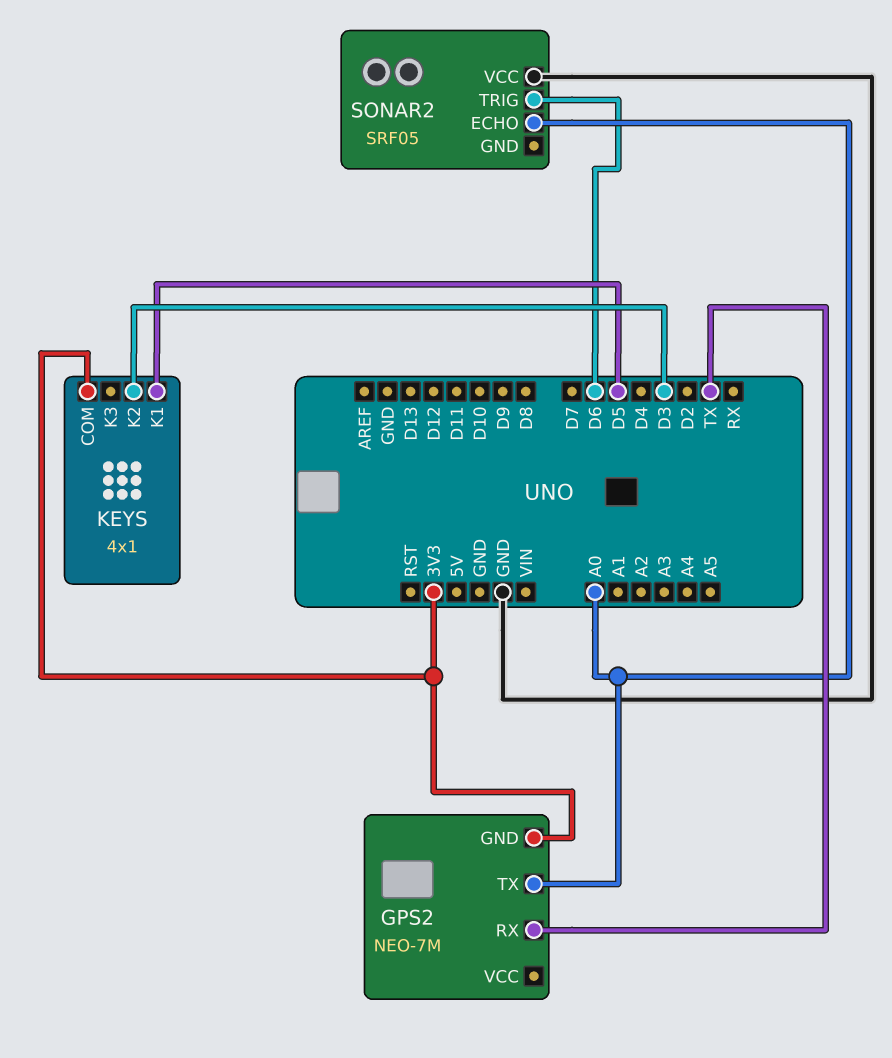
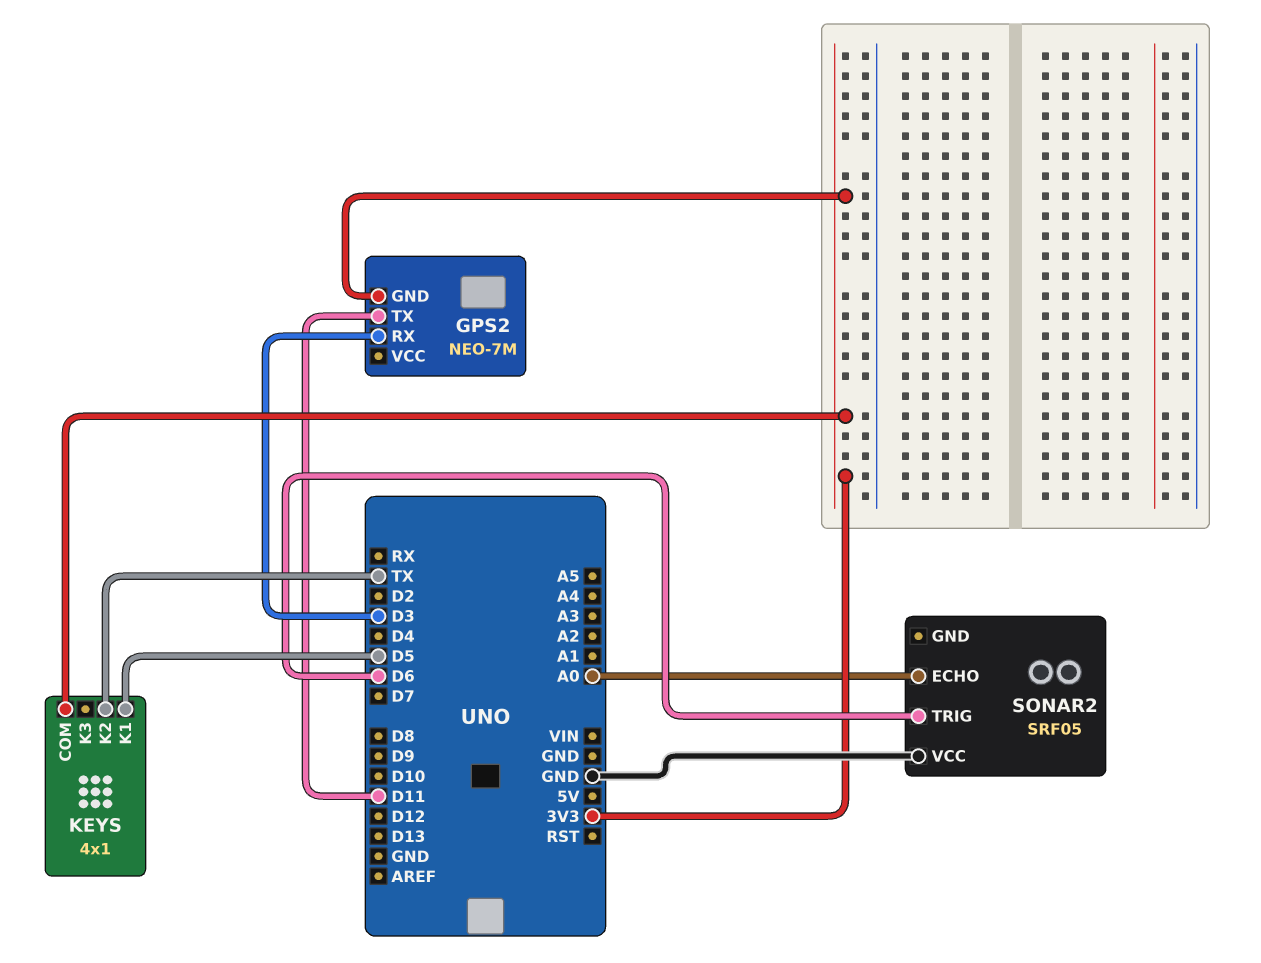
GPS2 pin RX: TX -> D3
GPS2 pin TX: A0 -> D11
KEYS pin K2: D3 -> TX

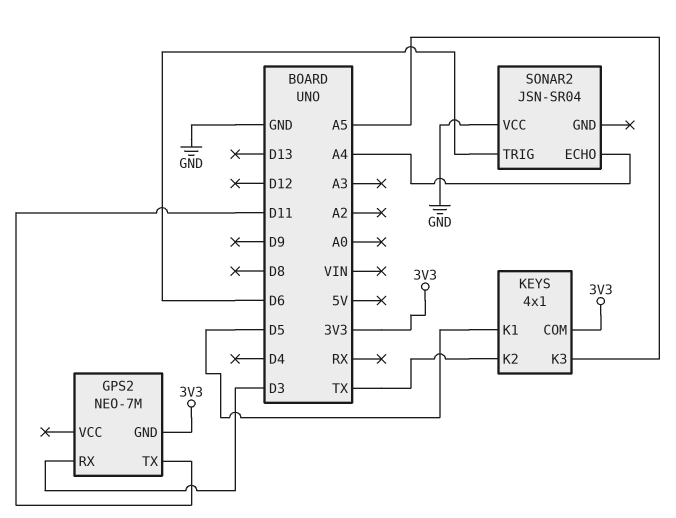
KEYS pin K3: none -> A5
SONAR2: SRF05 -> JSN-SR04
SONAR2 pin ECHO: A0 -> A4

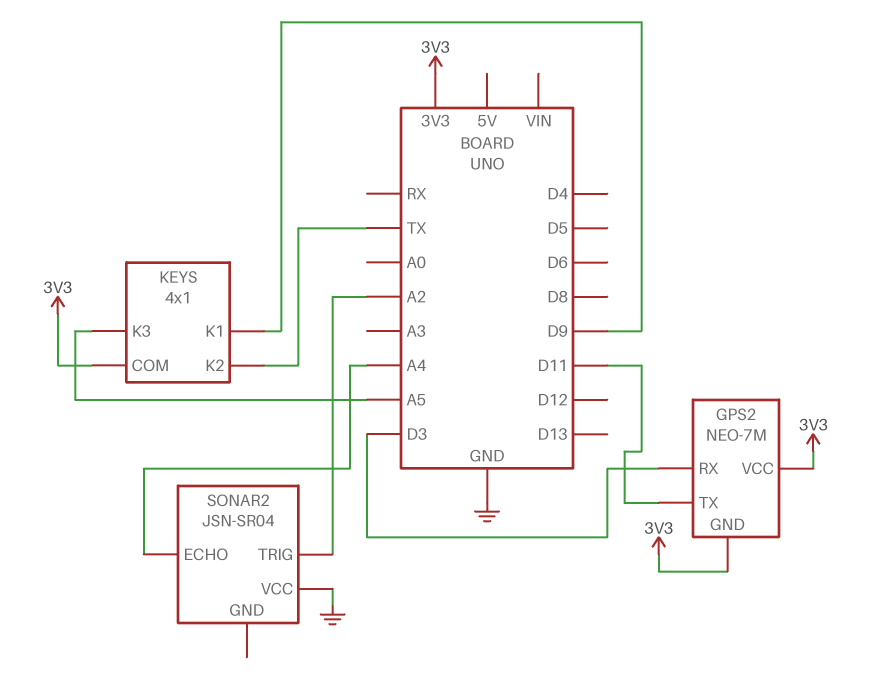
GPS2 pin VCC: none -> 3V3
KEYS pin K1: D5 -> D9
SONAR2 pin TRIG: D6 -> A2

